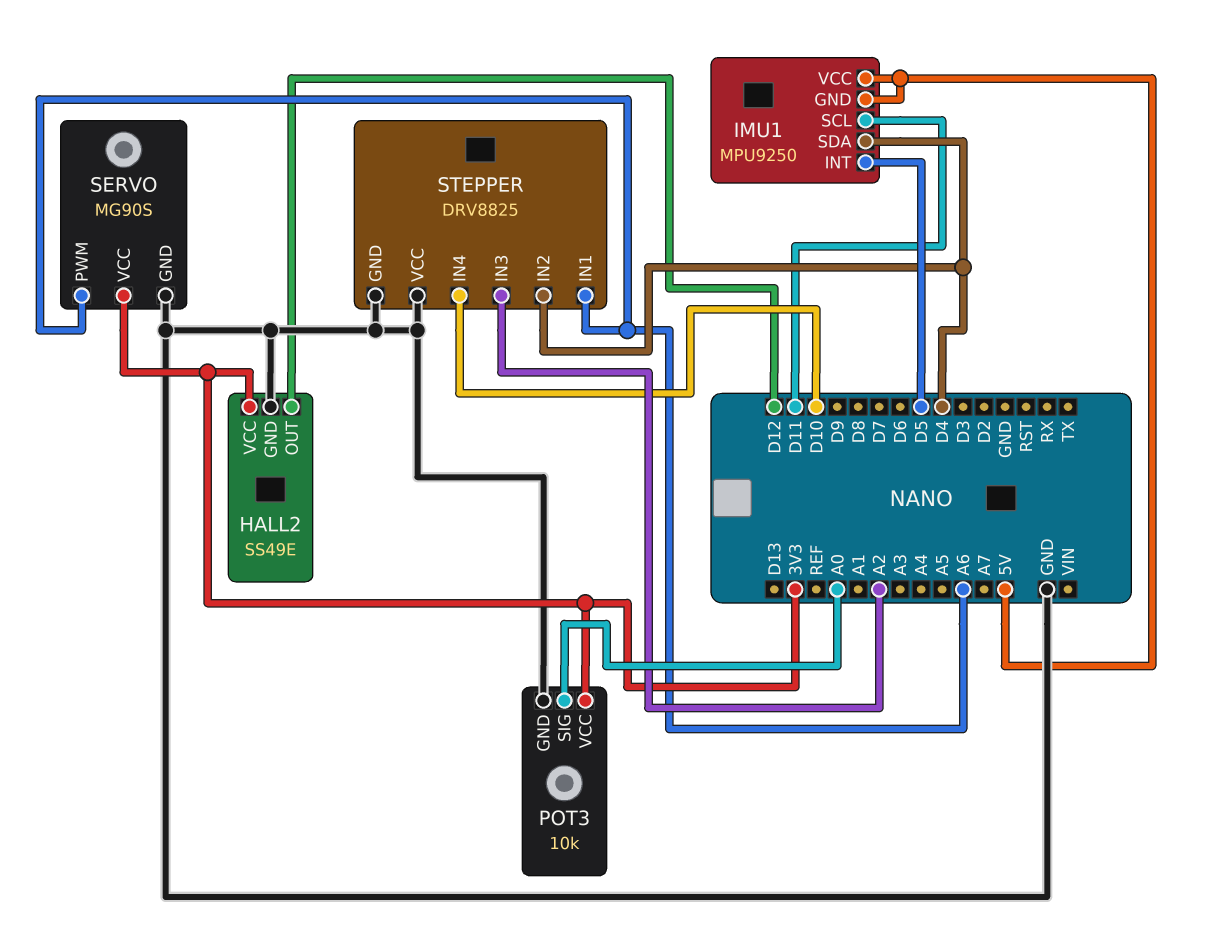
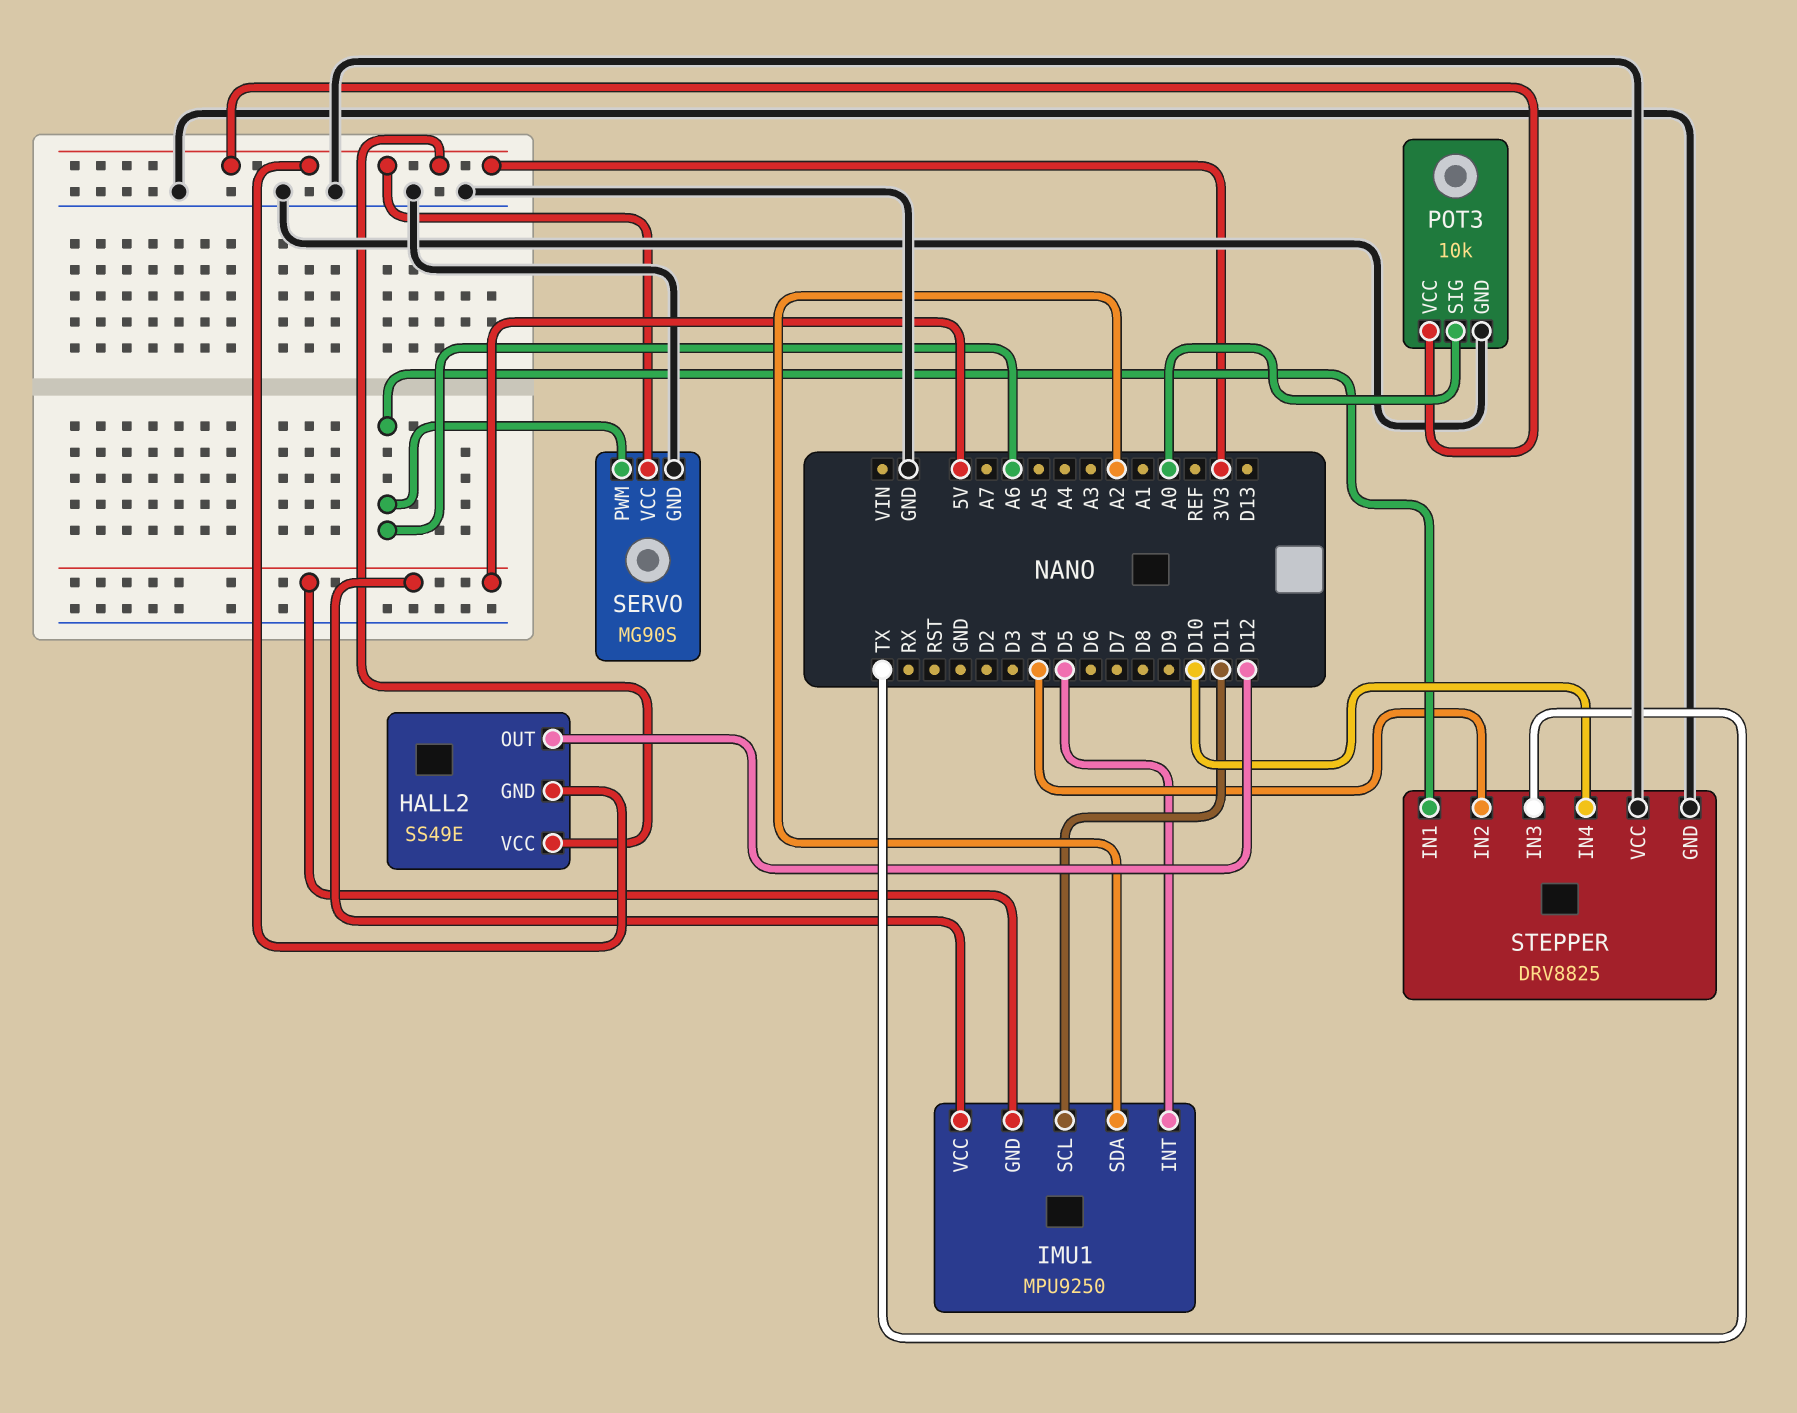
HALL2 pin GND: GND -> 3V3
IMU1 pin SDA: D4 -> A2
STEPPER pin IN3: A2 -> TX

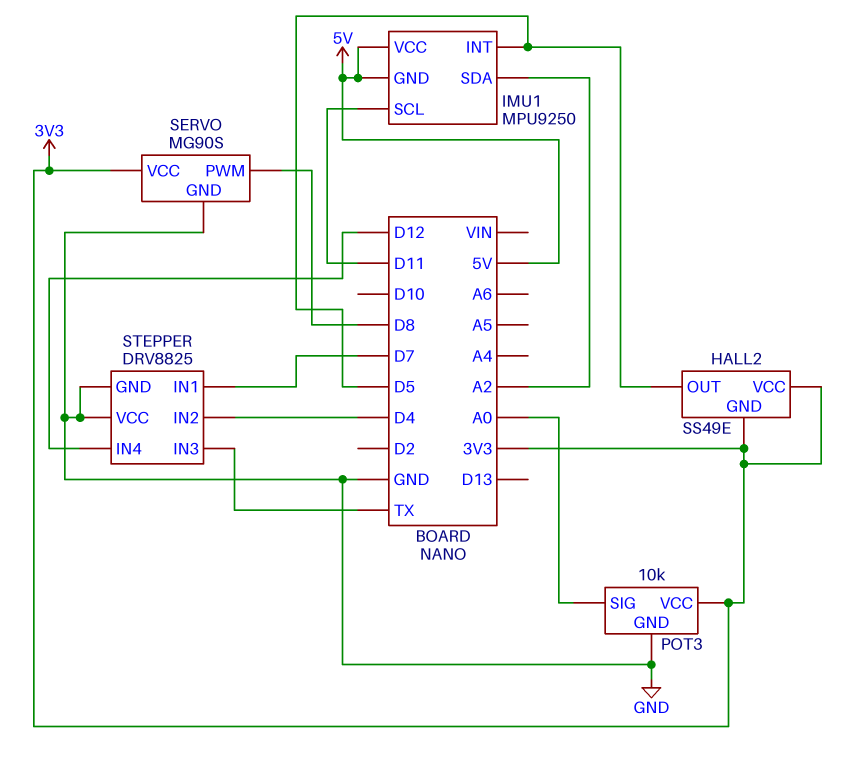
HALL2 pin OUT: D12 -> D5
SERVO pin PWM: A6 -> D8
STEPPER pin IN1: A6 -> D7
STEPPER pin IN4: D10 -> D12

